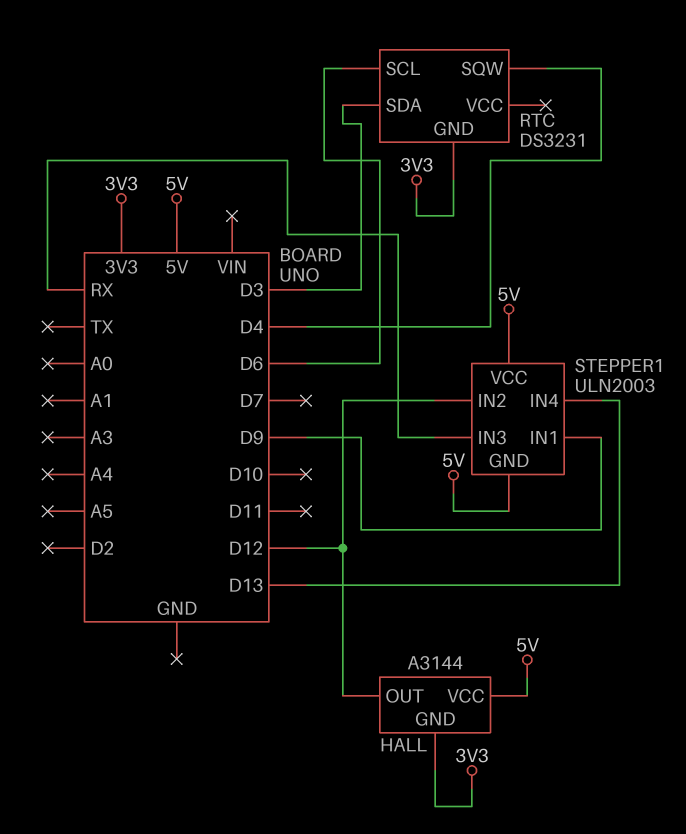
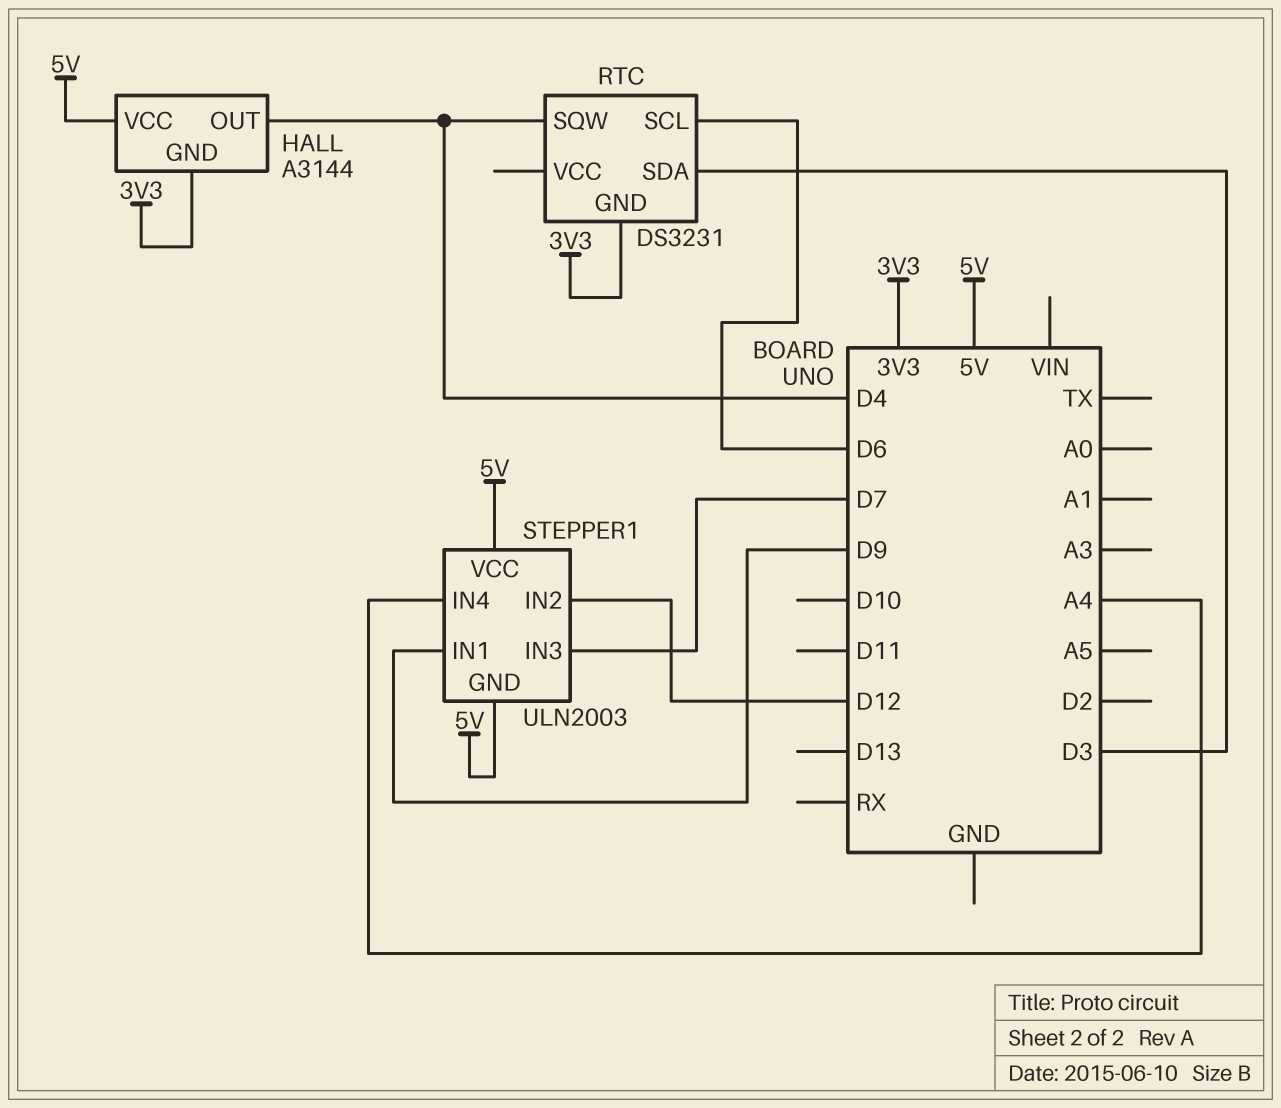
HALL pin OUT: D12 -> D4
STEPPER1 pin IN3: RX -> D7
STEPPER1 pin IN4: D13 -> A4

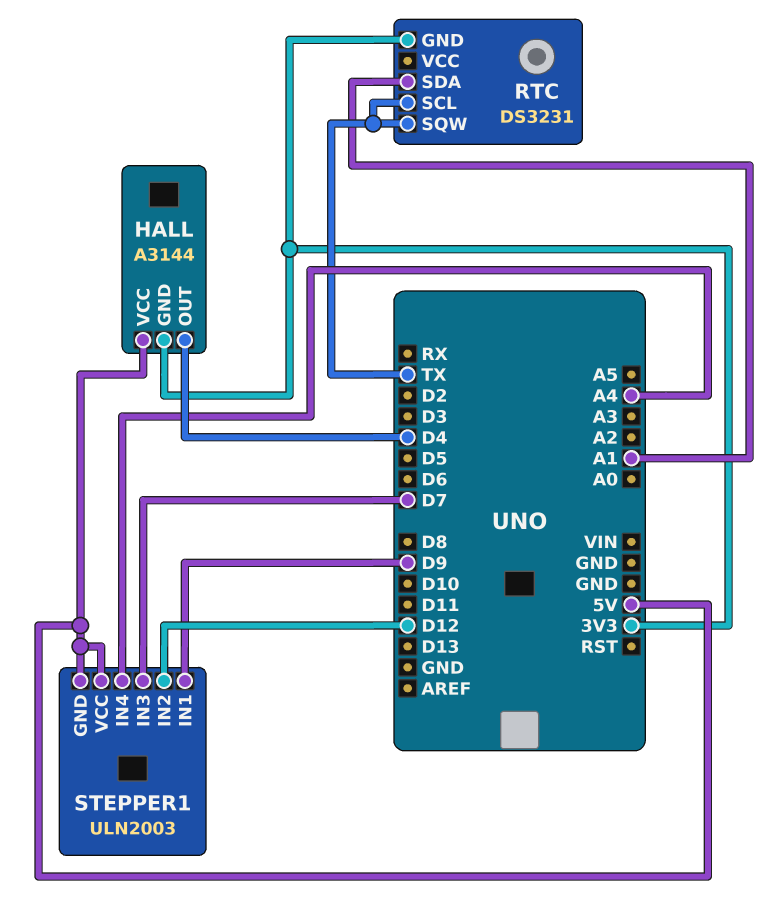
RTC pin SCL: D6 -> TX
RTC pin SDA: D3 -> A1
RTC pin SQW: D4 -> TX

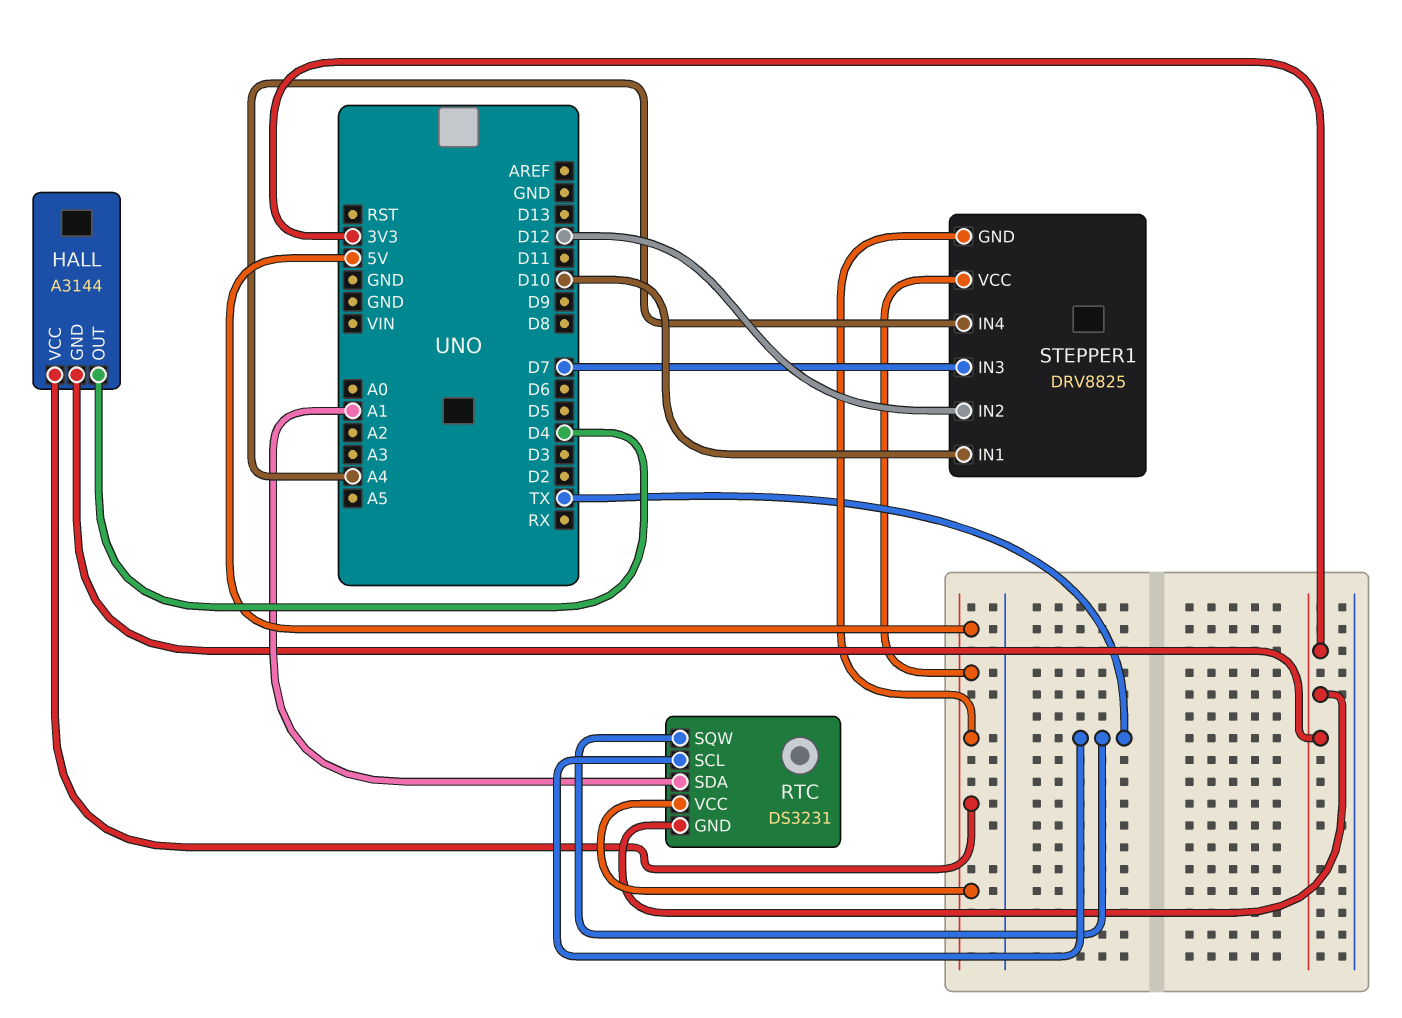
RTC pin VCC: none -> 5V
STEPPER1: ULN2003 -> DRV8825
STEPPER1 pin IN1: D9 -> D10

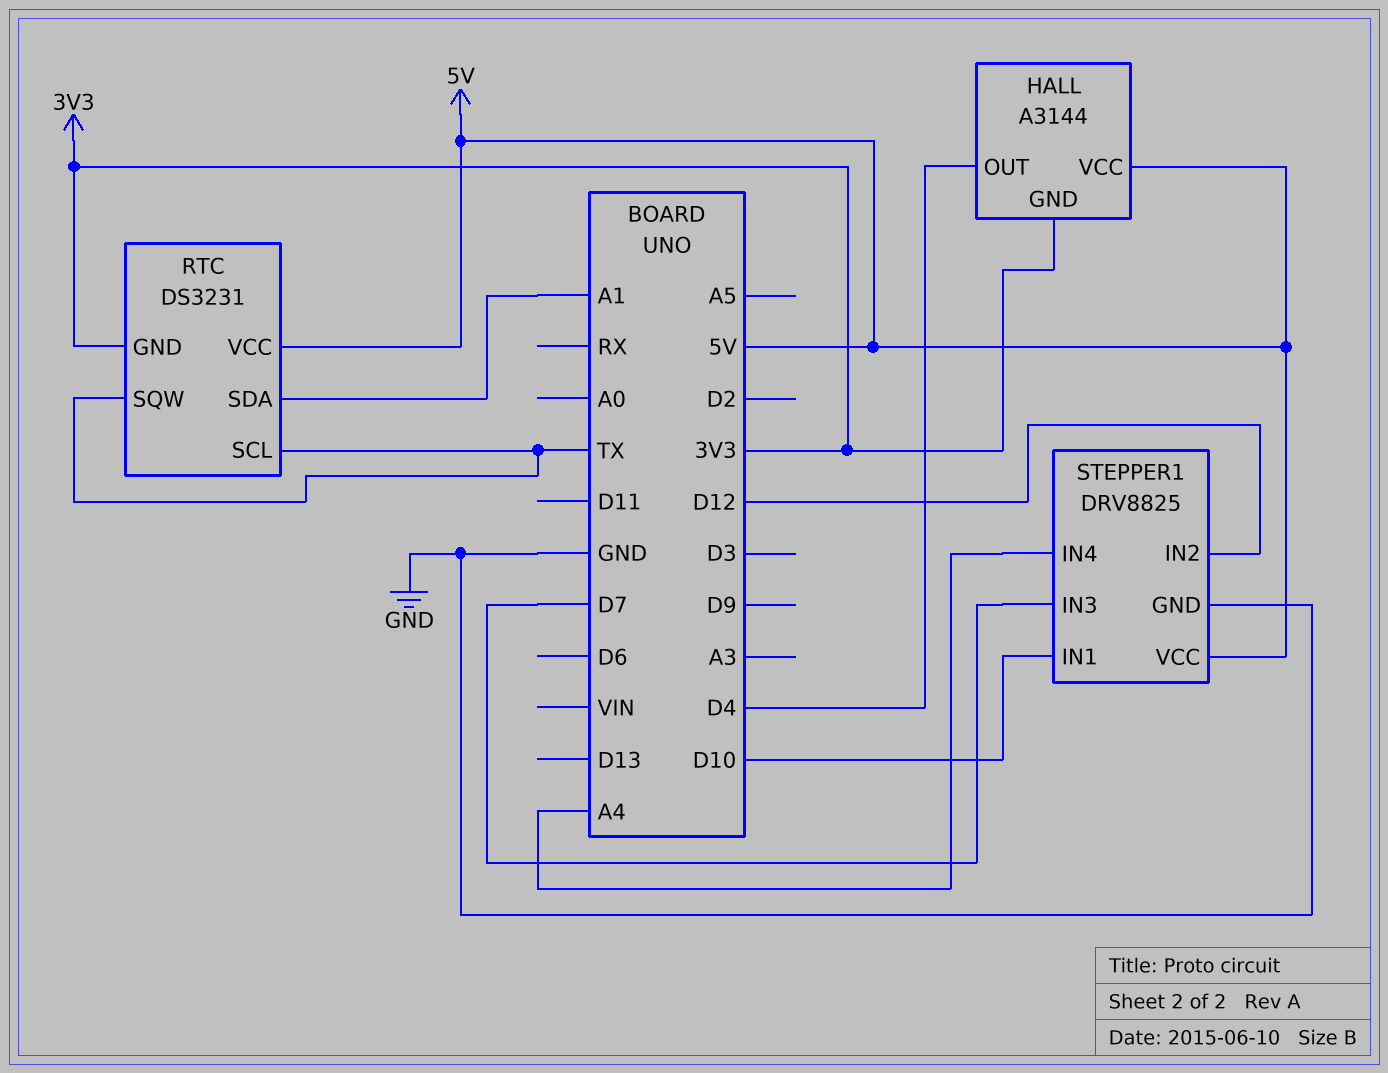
STEPPER1 pin GND: 5V -> GND

